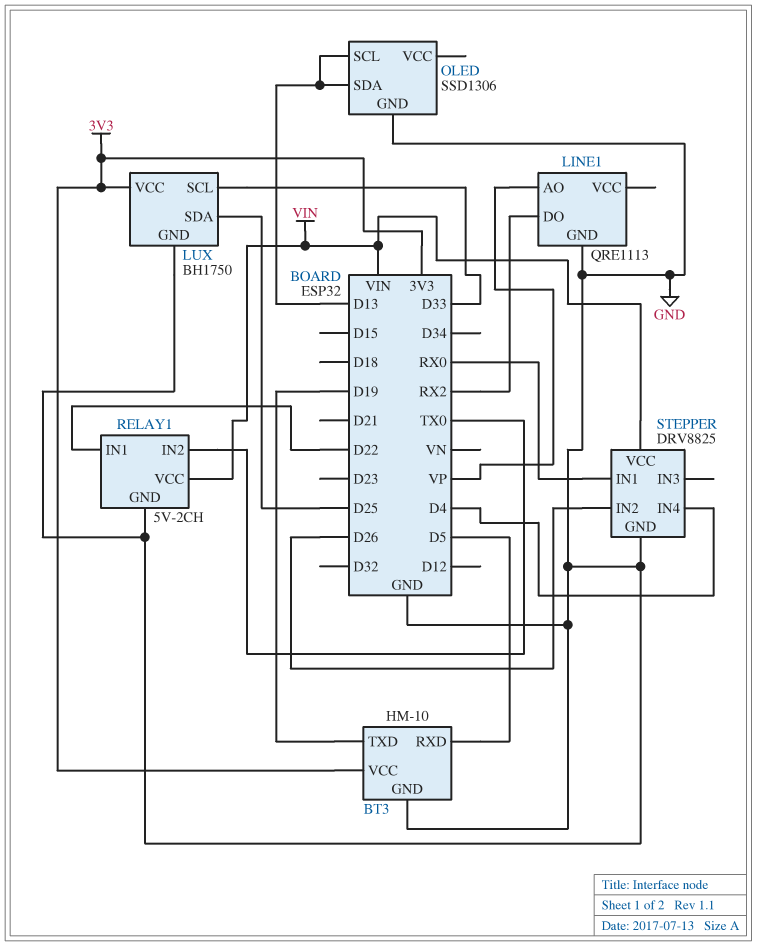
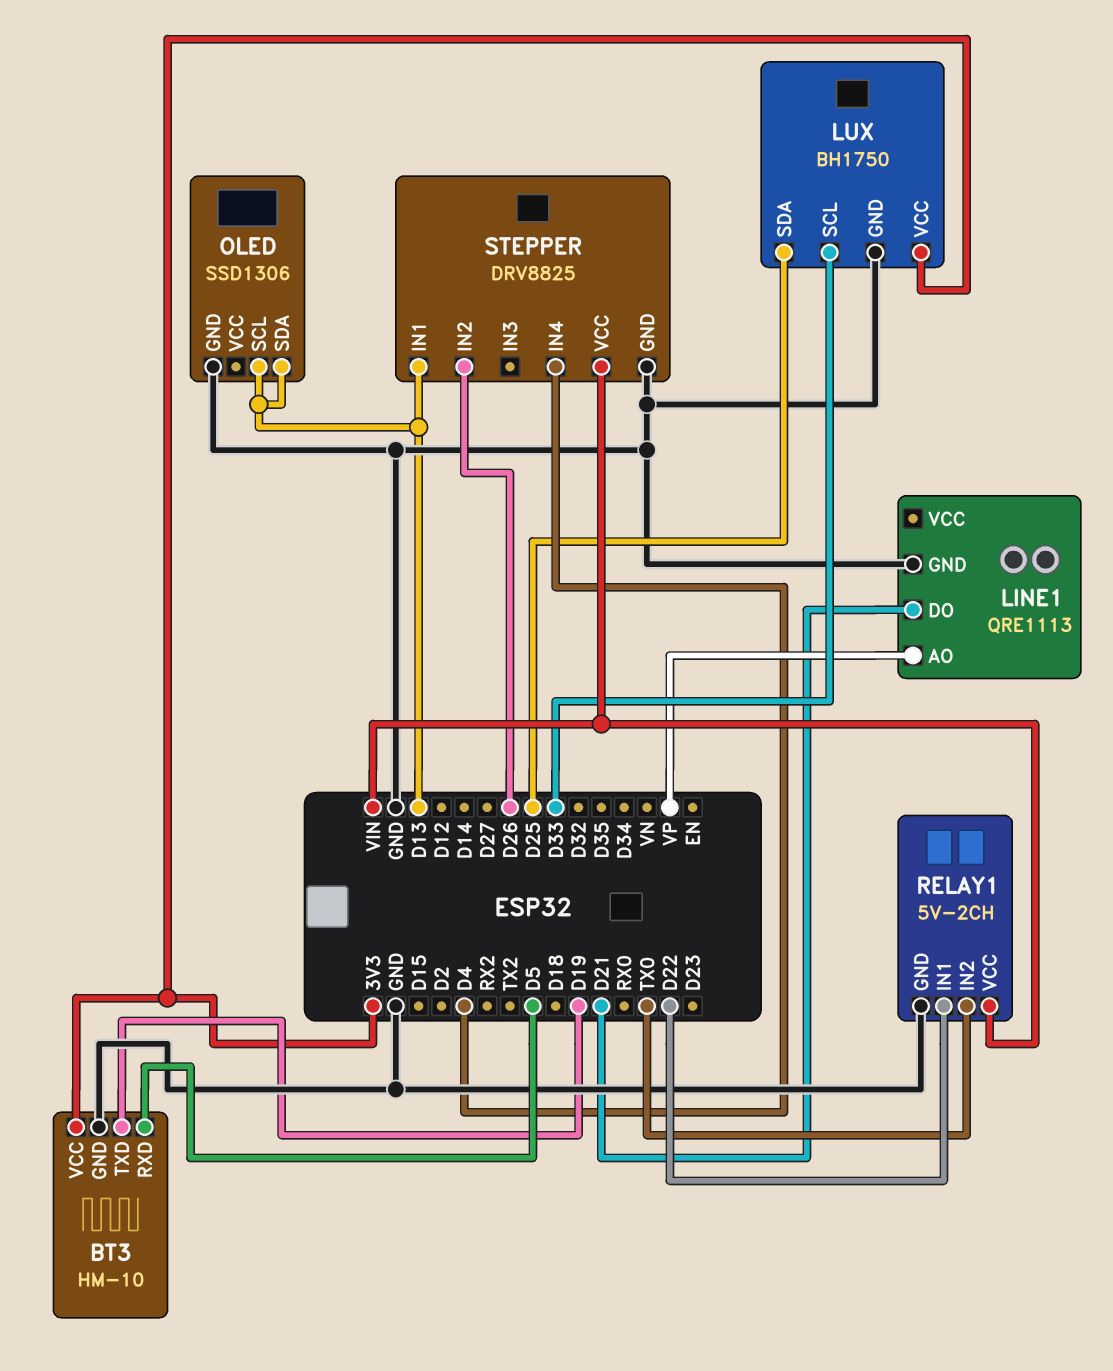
LINE1 pin DO: RX2 -> D21
STEPPER pin IN1: RX0 -> D13

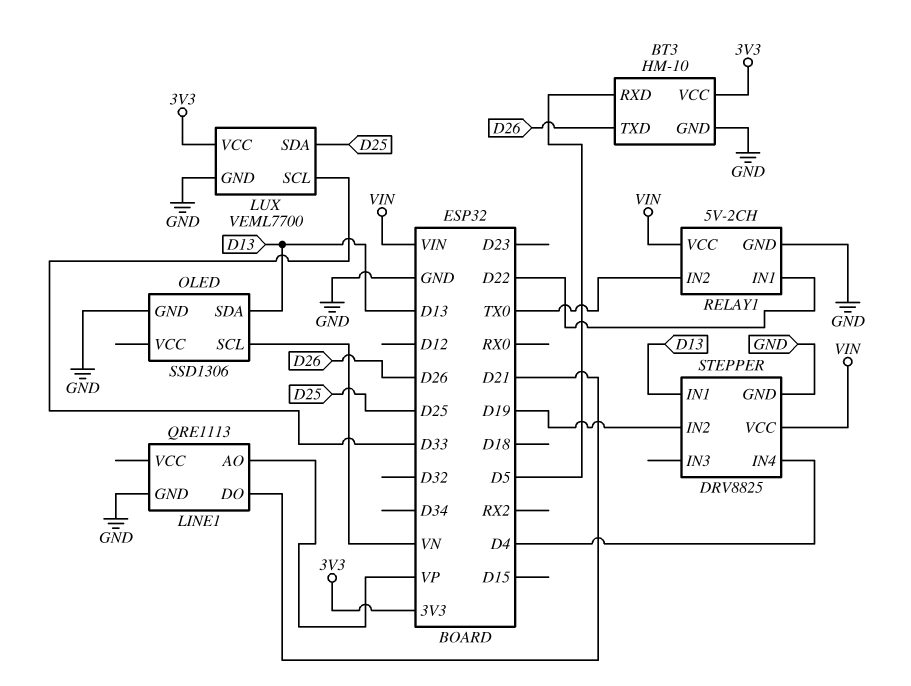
BT3 pin TXD: D19 -> D26
LUX: BH1750 -> VEML7700
OLED pin SCL: D13 -> VN
STEPPER pin IN2: D26 -> D19

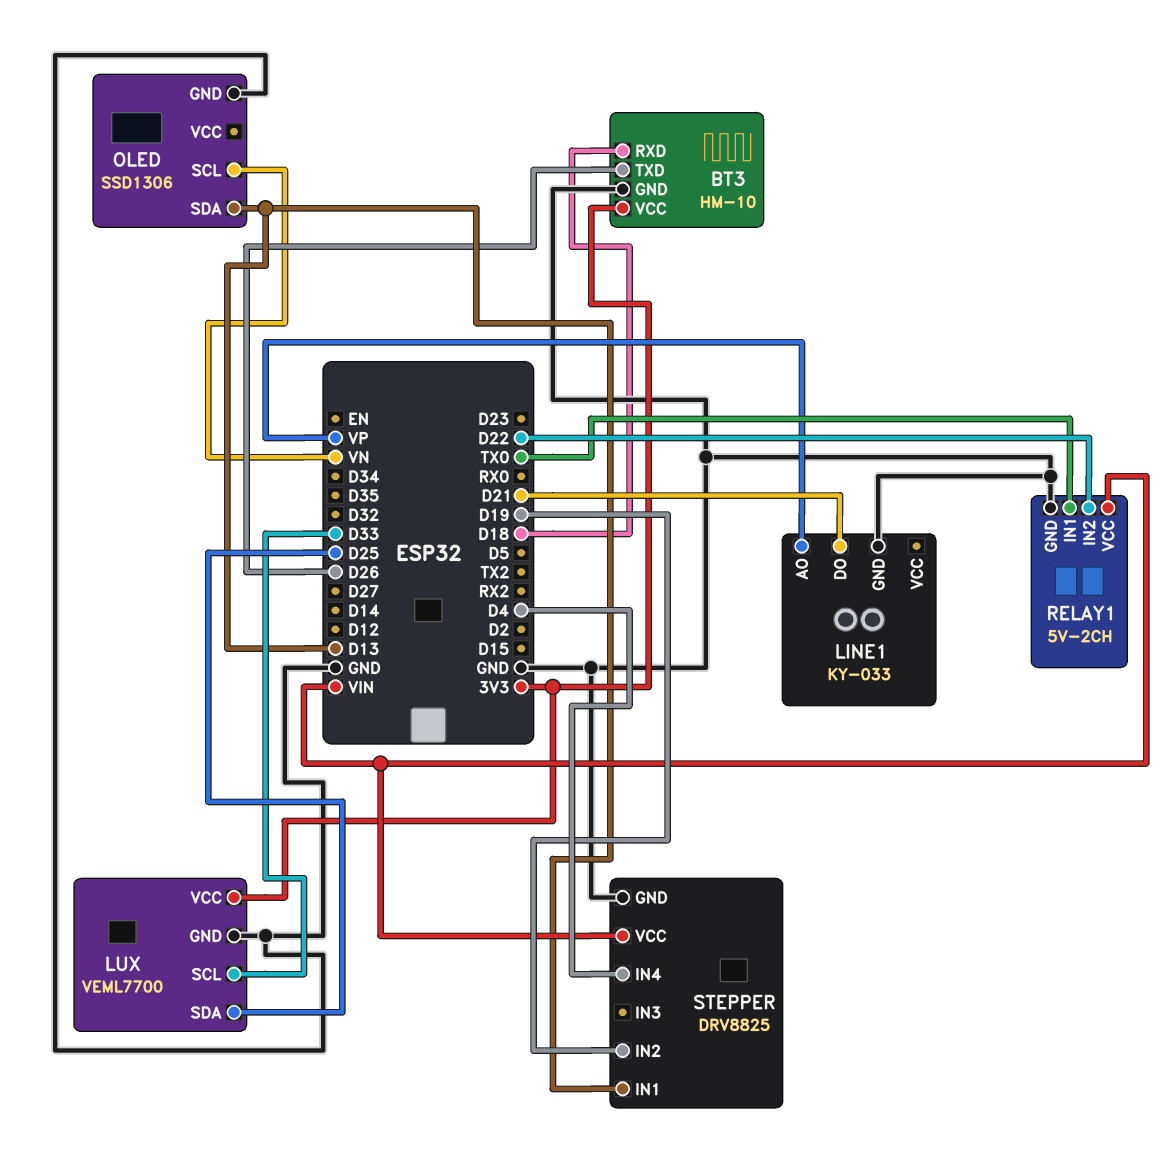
BT3 pin RXD: D5 -> D18
LINE1: QRE1113 -> KY-033
RELAY1 pin IN1: D22 -> TX0
RELAY1 pin IN2: TX0 -> D22

